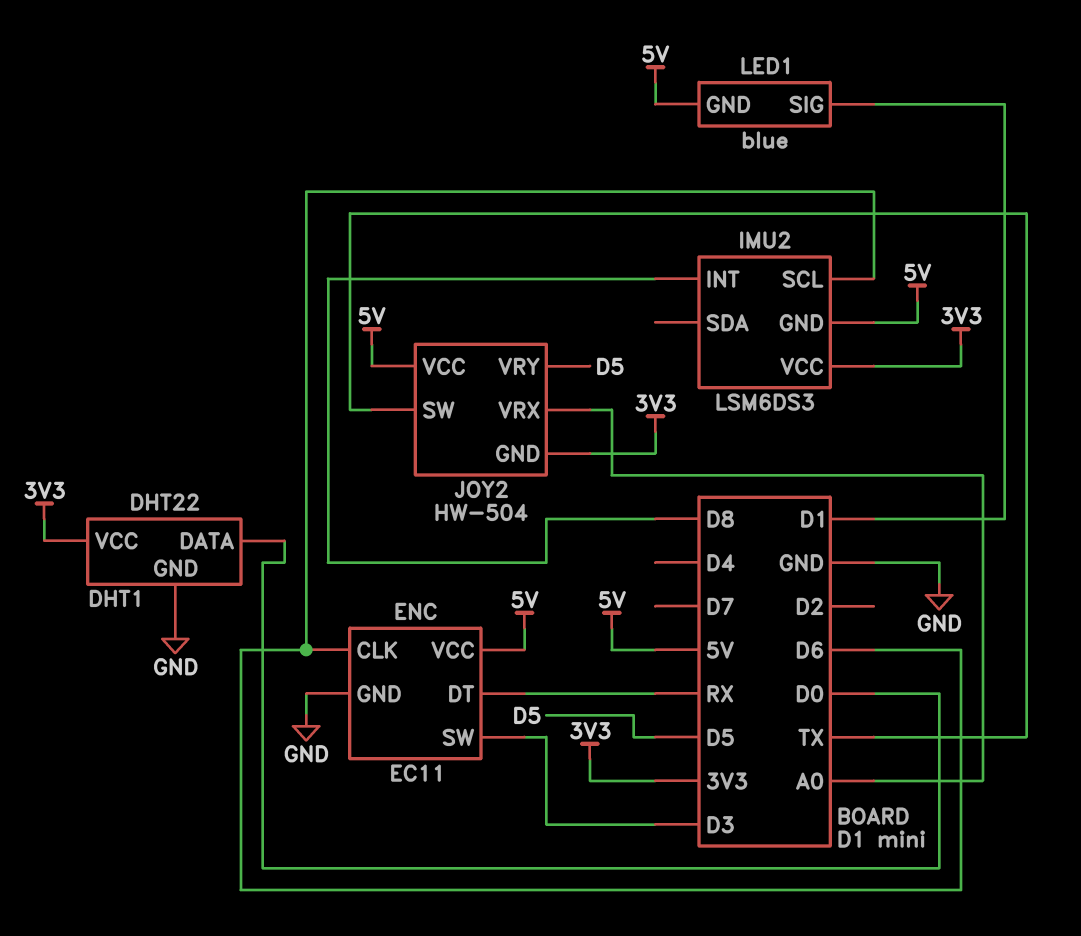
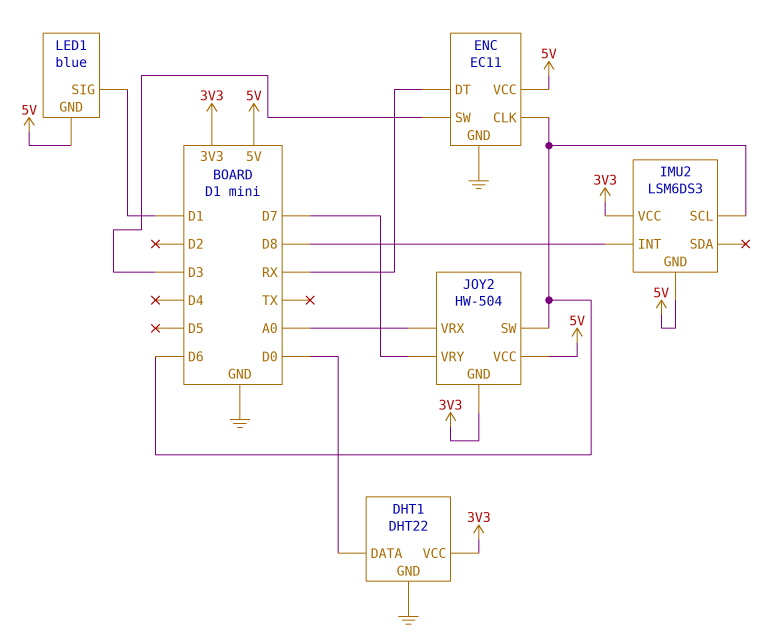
JOY2 pin SW: TX -> D6
JOY2 pin VRY: D5 -> D7

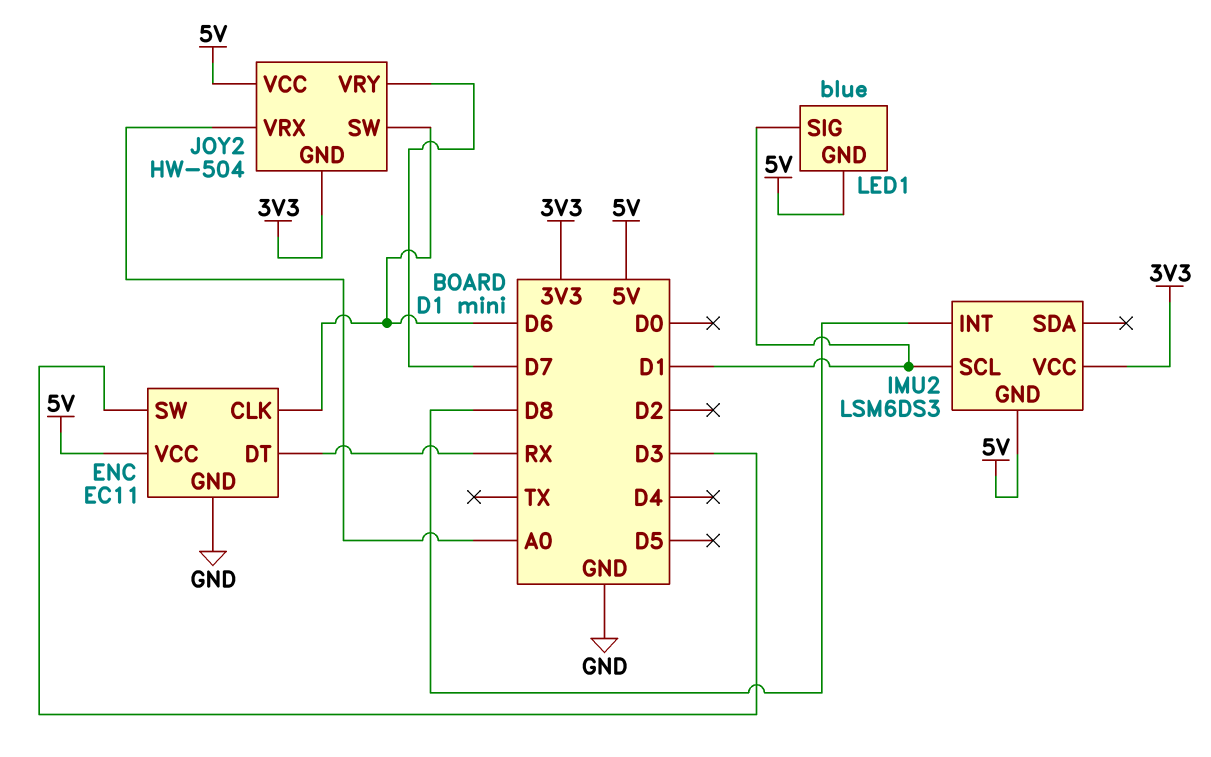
DHT1: DHT22 -> none
DHT1 pin DATA: D0 -> none
DHT1 pin GND: GND -> none
DHT1 pin VCC: 3V3 -> none
IMU2 pin SCL: D6 -> D1

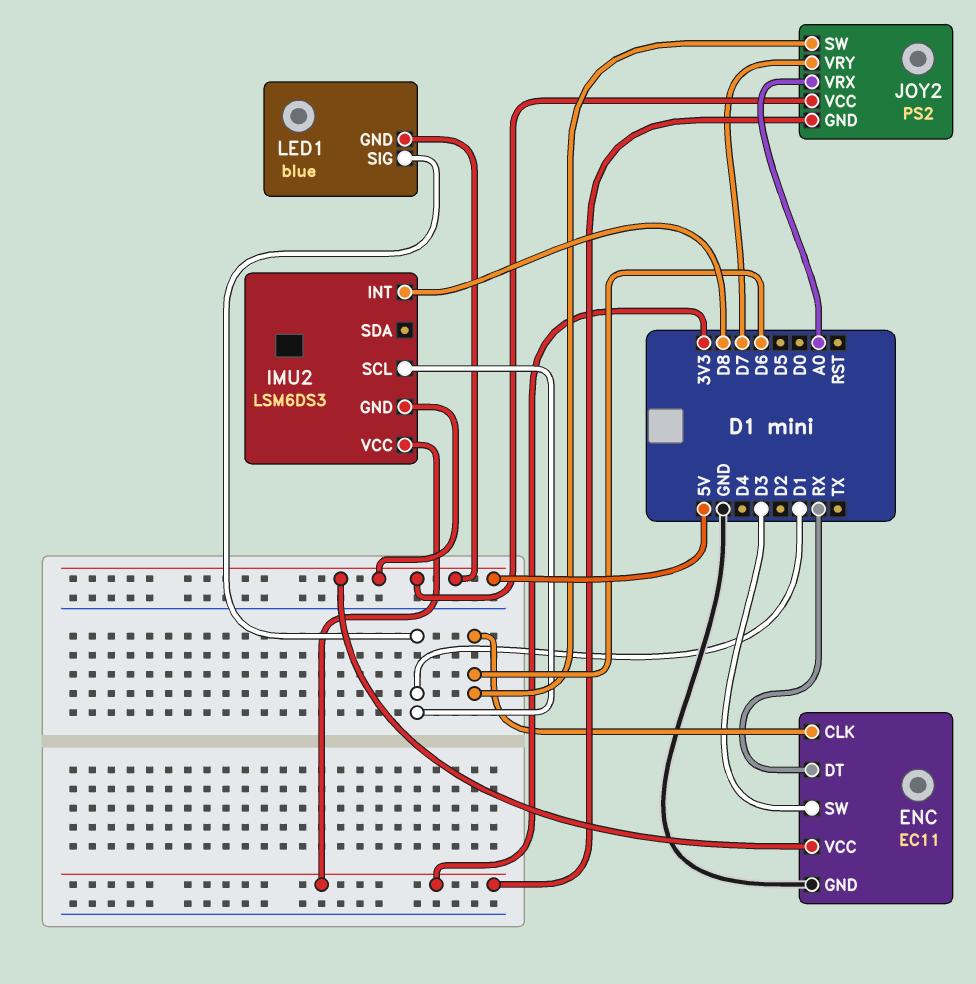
JOY2: HW-504 -> PS2

